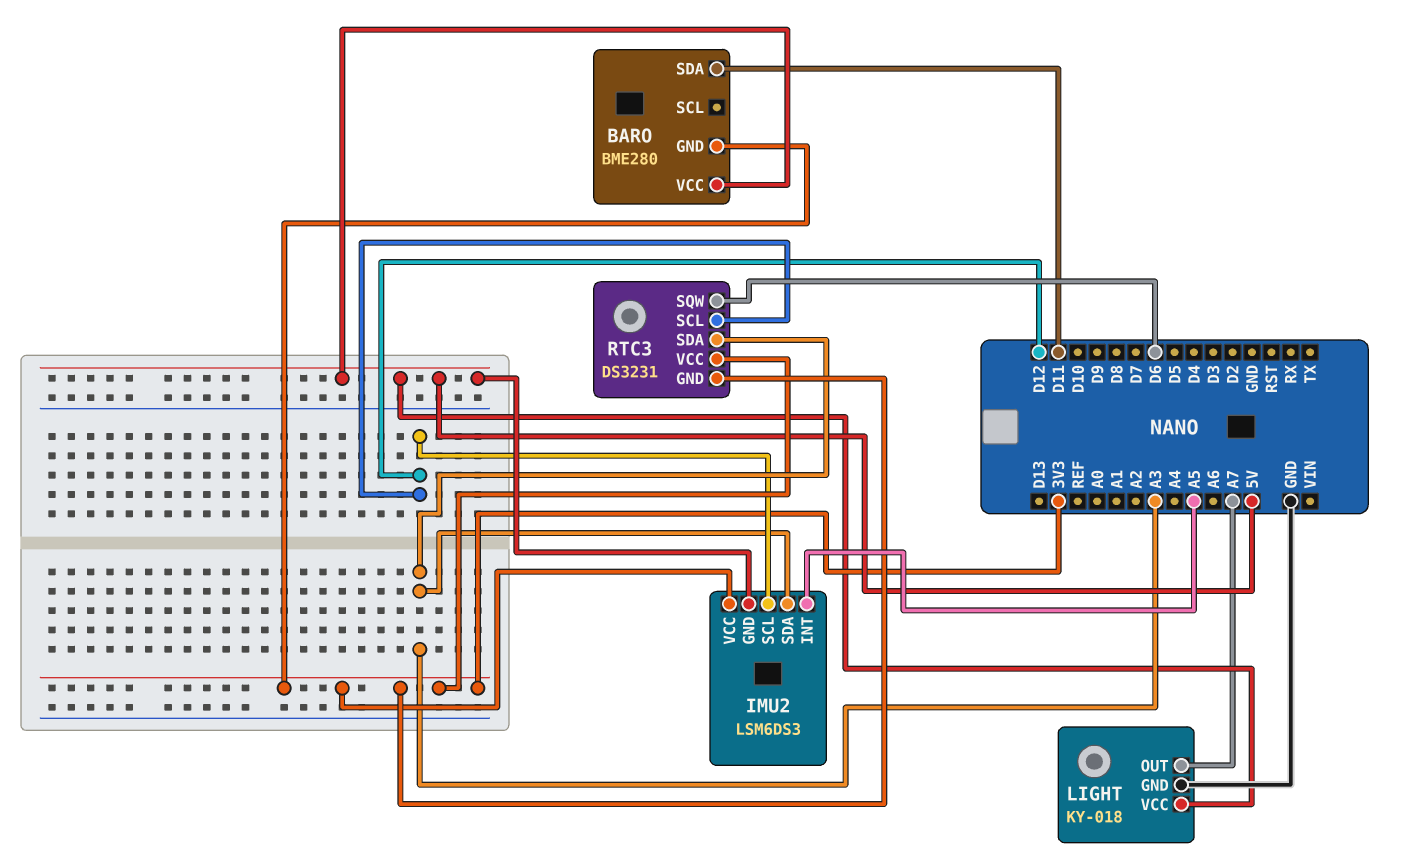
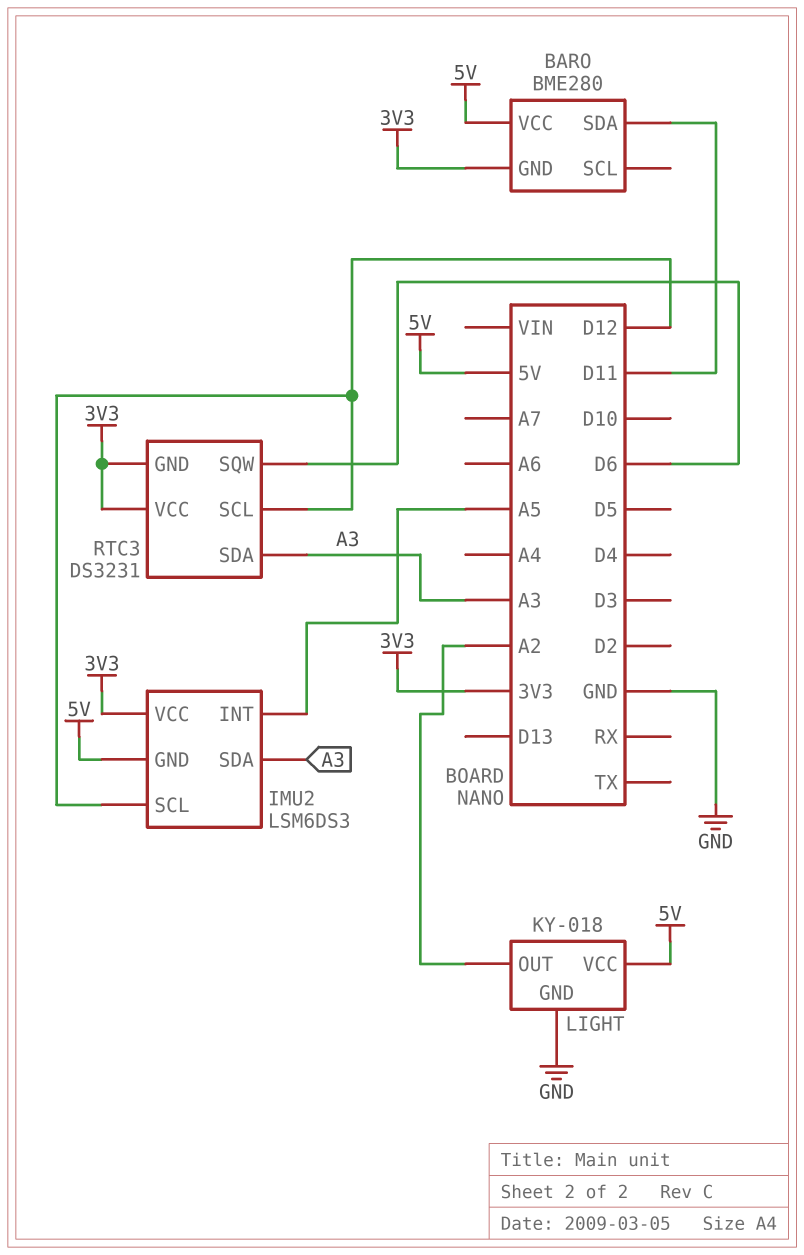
LIGHT pin OUT: A7 -> A2

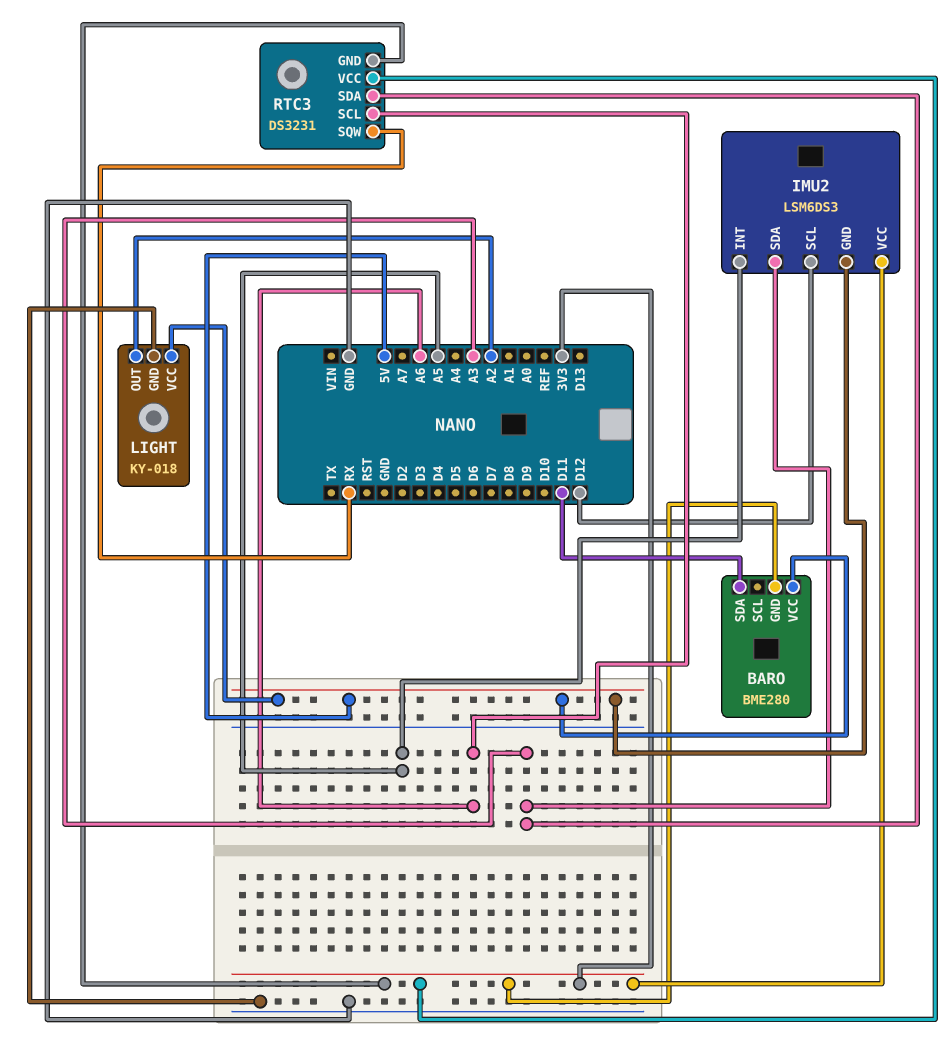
RTC3 pin SCL: D12 -> A6
RTC3 pin SQW: D6 -> RX

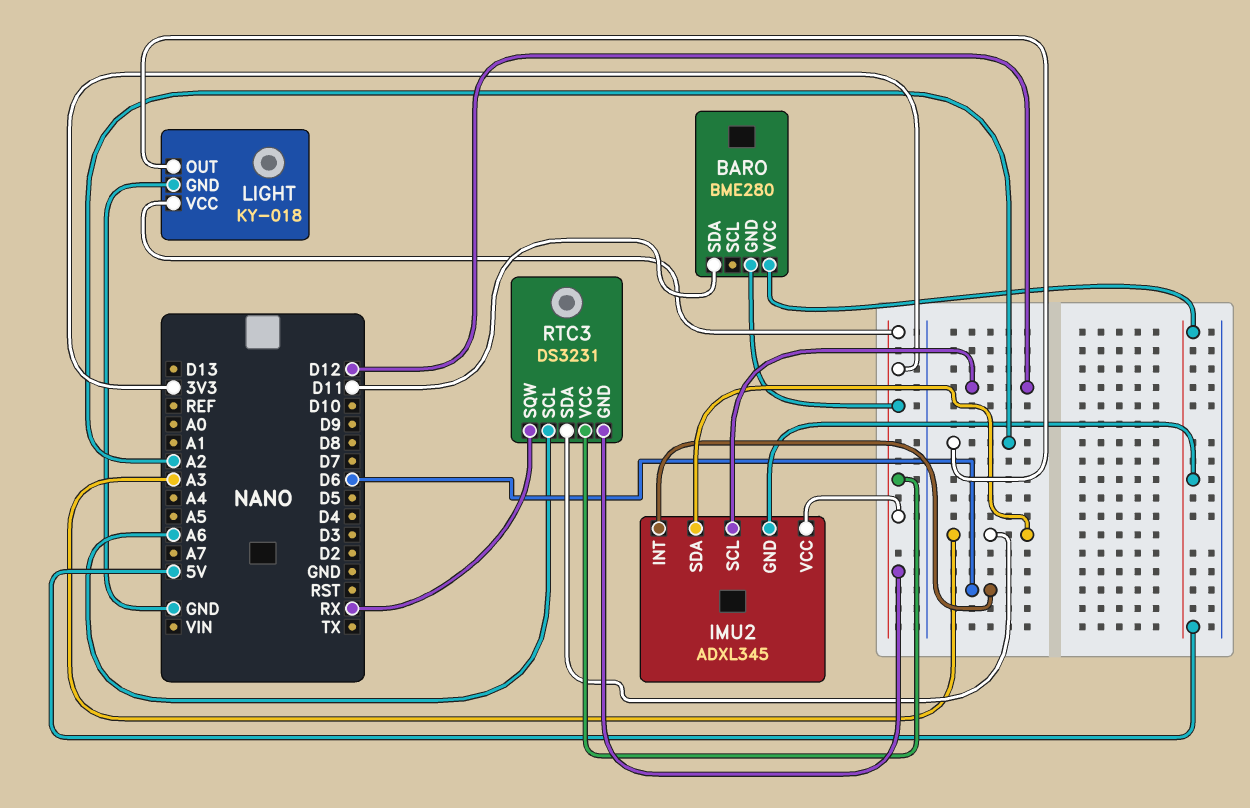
IMU2: LSM6DS3 -> ADXL345
IMU2 pin INT: A5 -> D6
LIGHT pin VCC: 5V -> 3V3

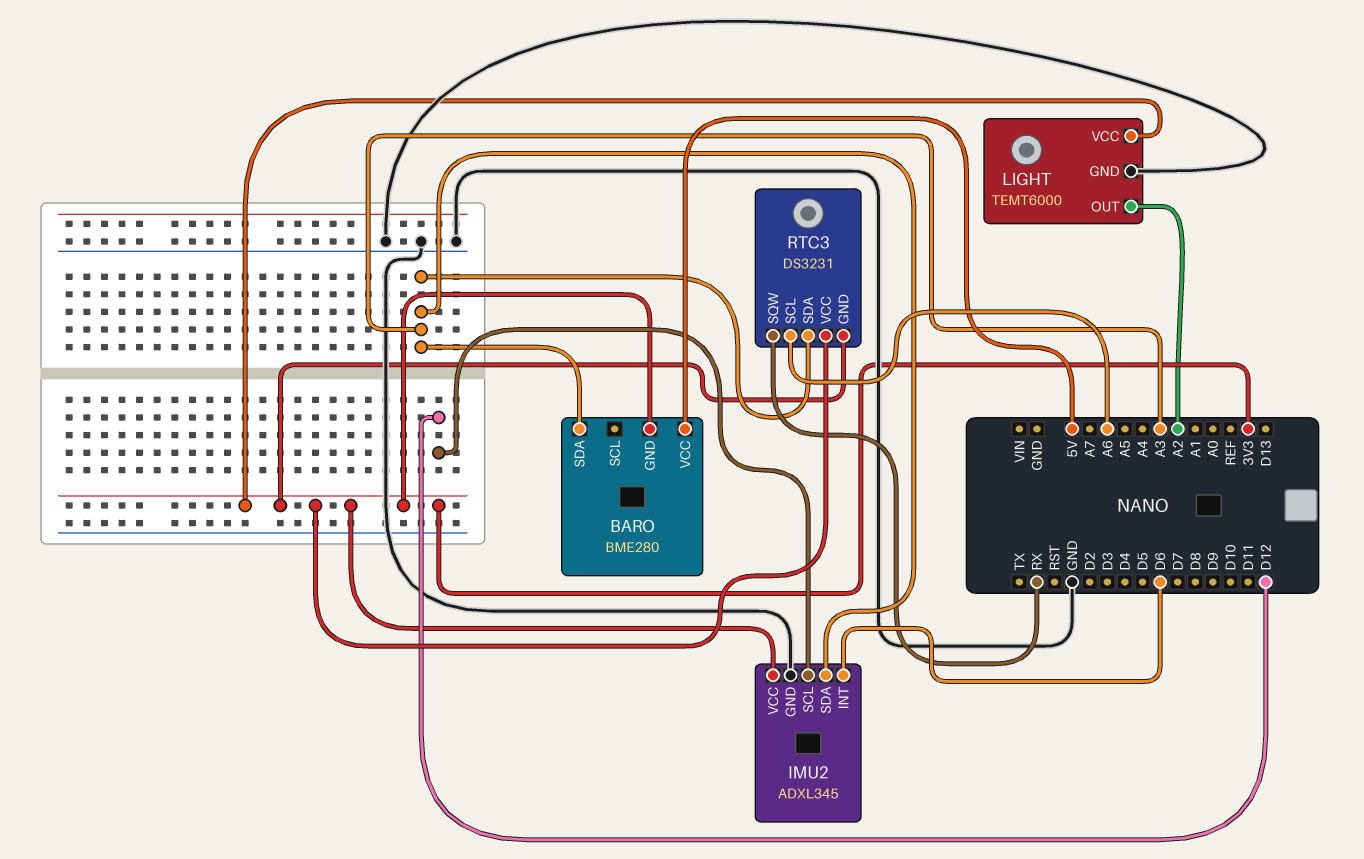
BARO pin SDA: D11 -> A3
IMU2 pin GND: 5V -> GND
LIGHT: KY-018 -> TEMT6000

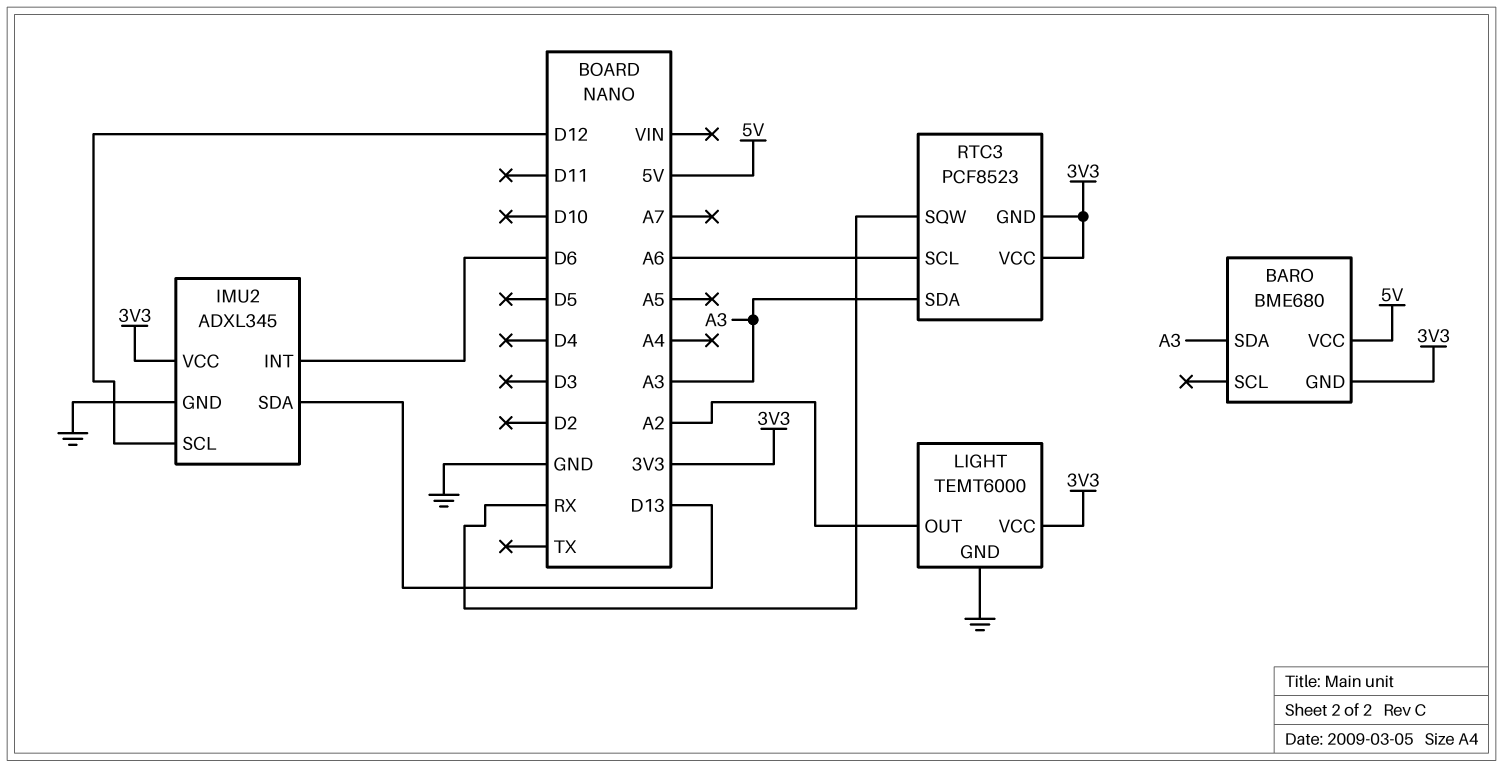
BARO: BME280 -> BME680
IMU2 pin SDA: A3 -> D13
RTC3: DS3231 -> PCF8523

